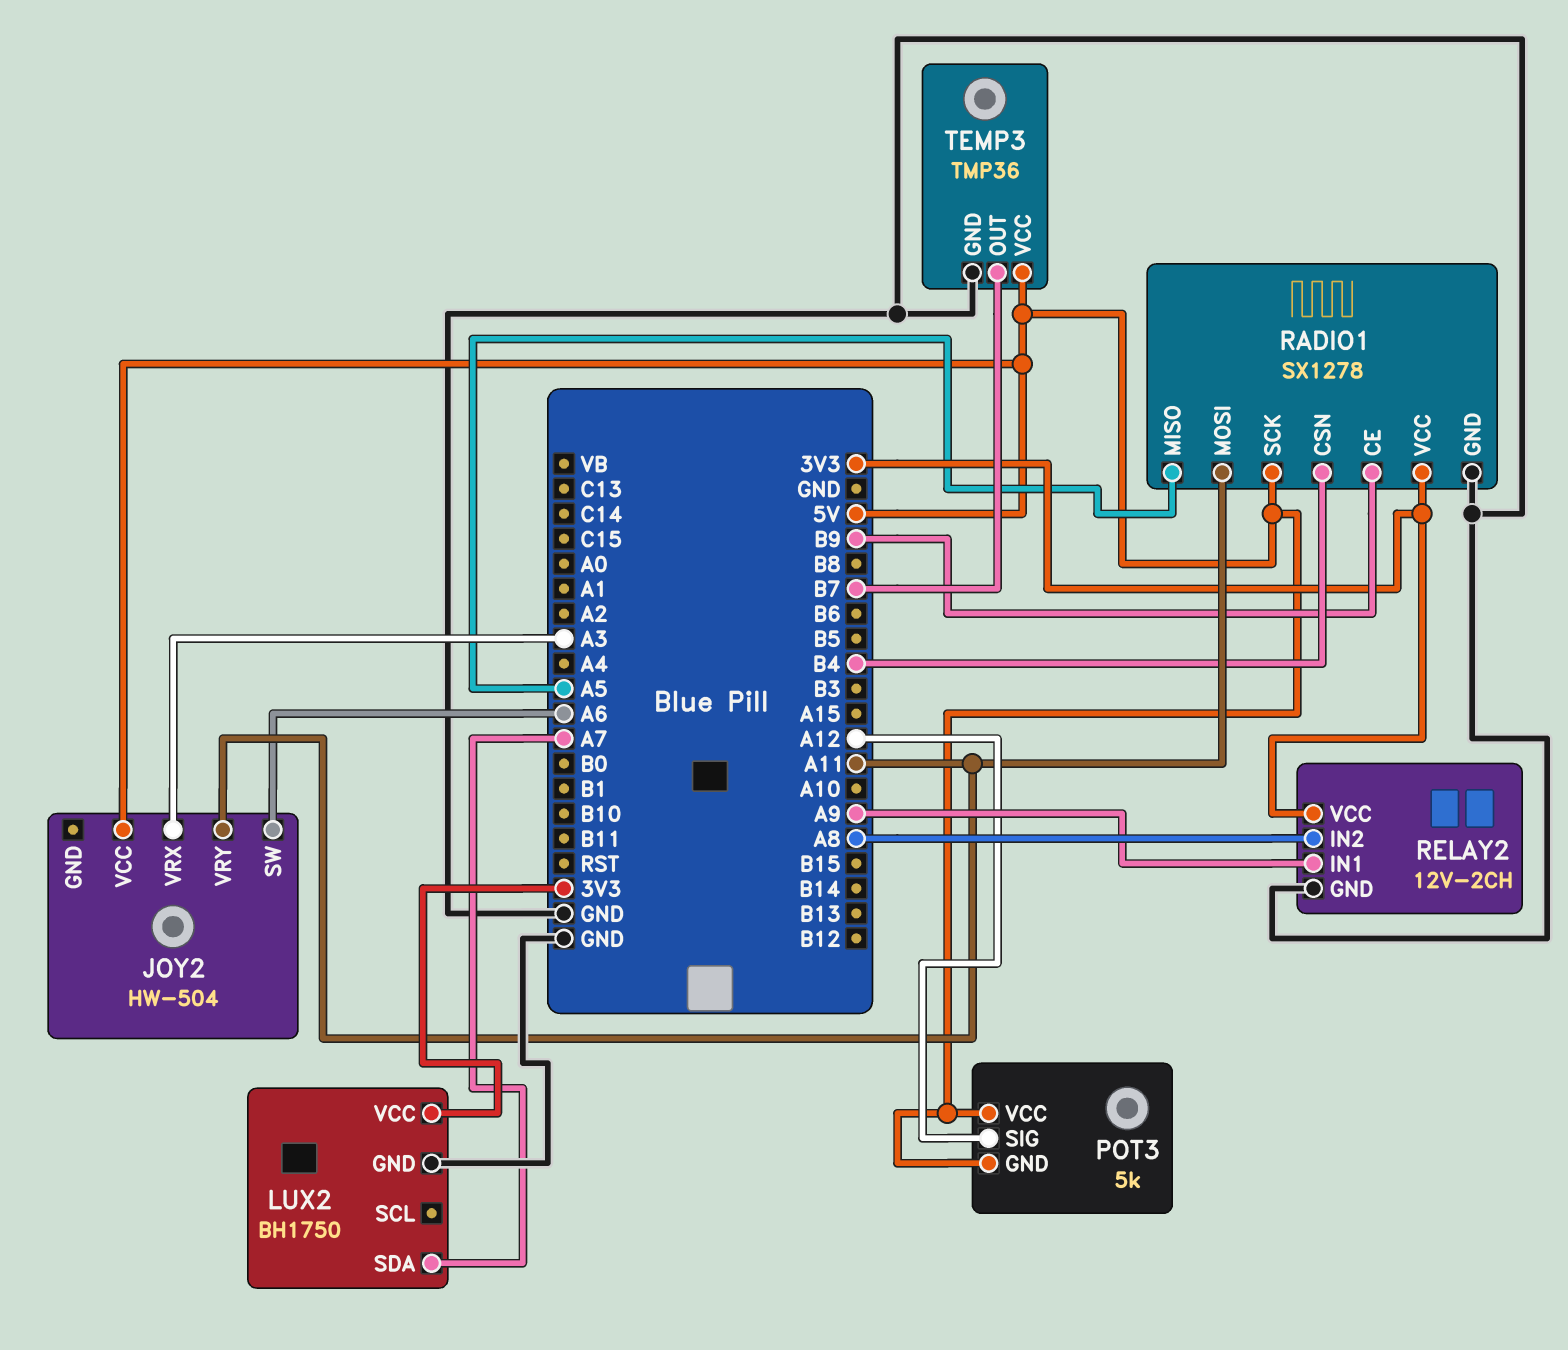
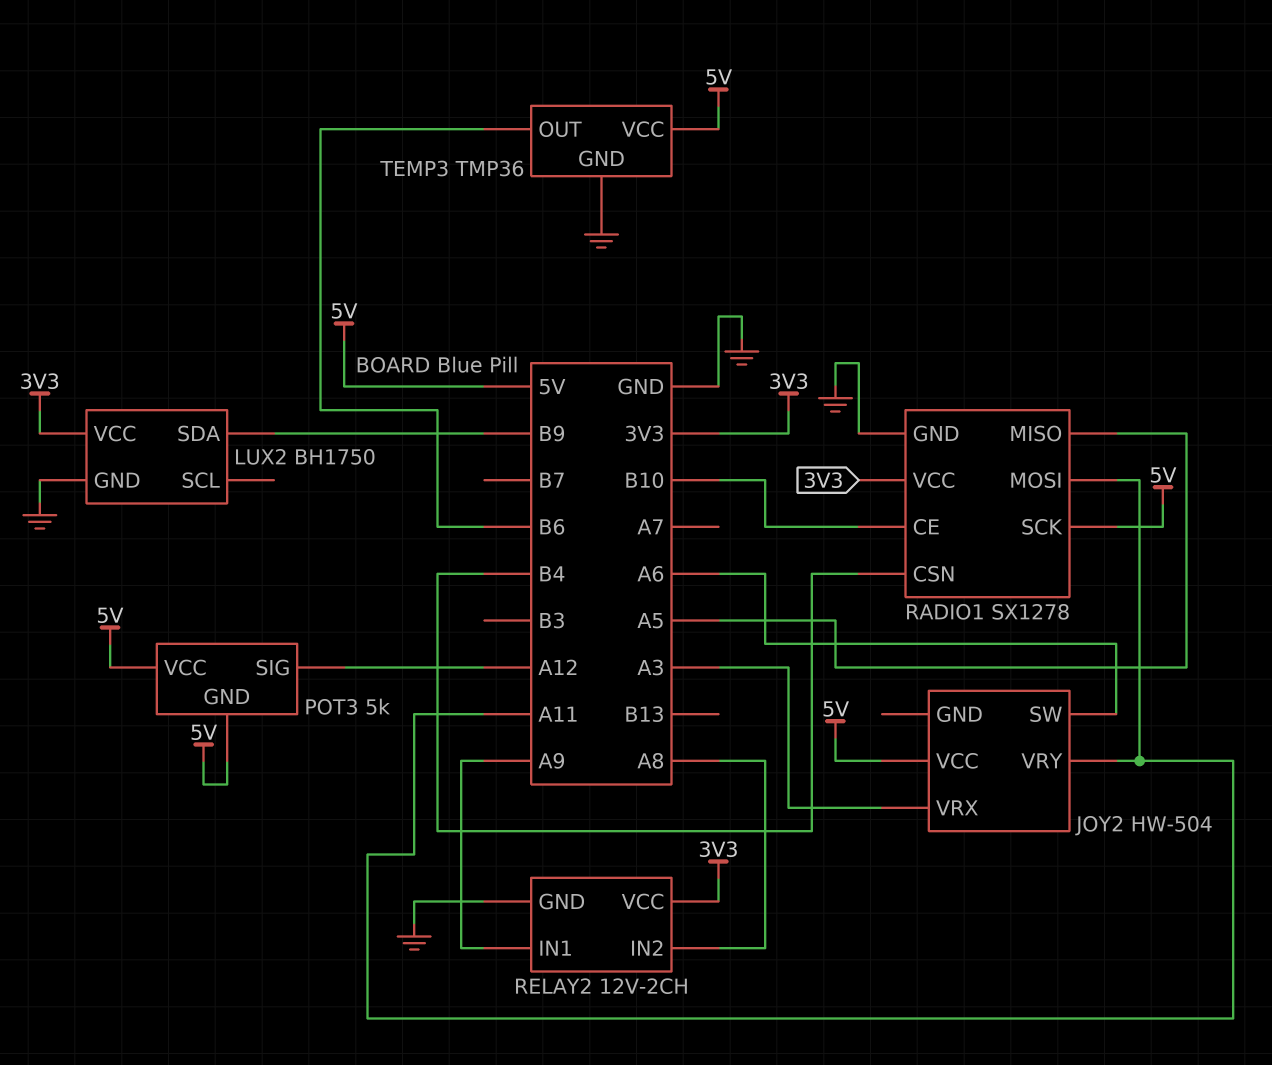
LUX2 pin SDA: A7 -> B9
RADIO1 pin CE: B9 -> B10
TEMP3 pin OUT: B7 -> B6

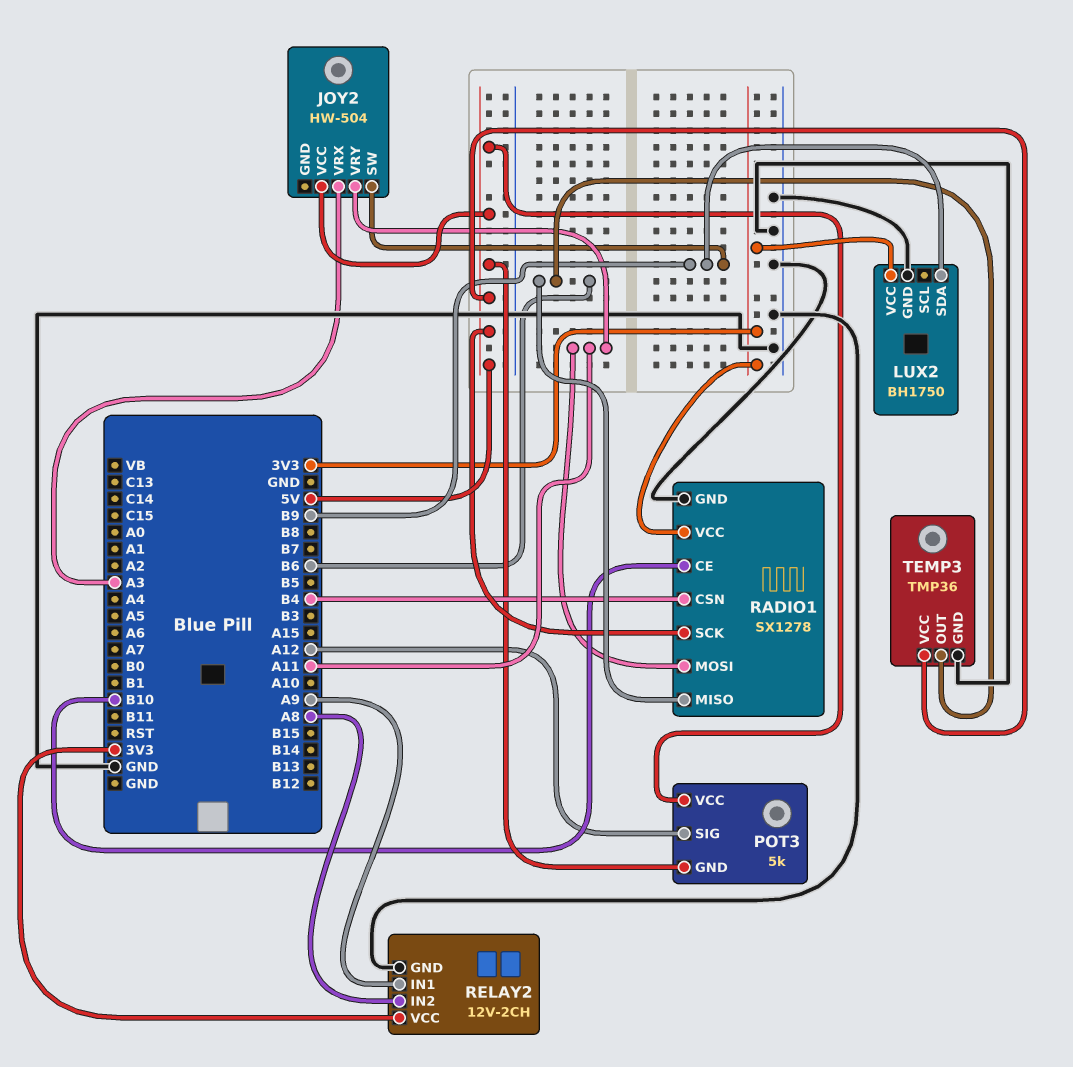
JOY2 pin SW: A6 -> B9
RADIO1 pin MISO: A5 -> B6

